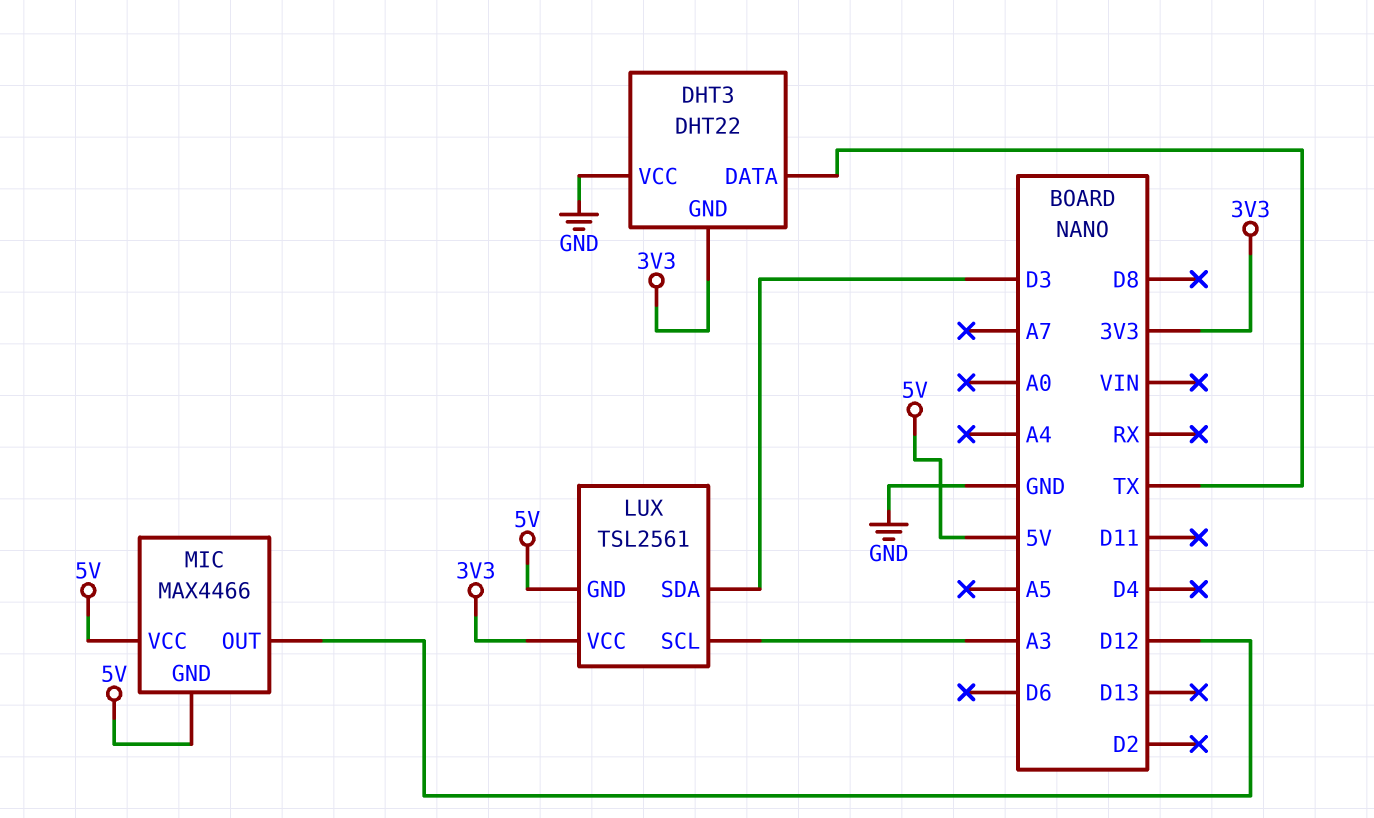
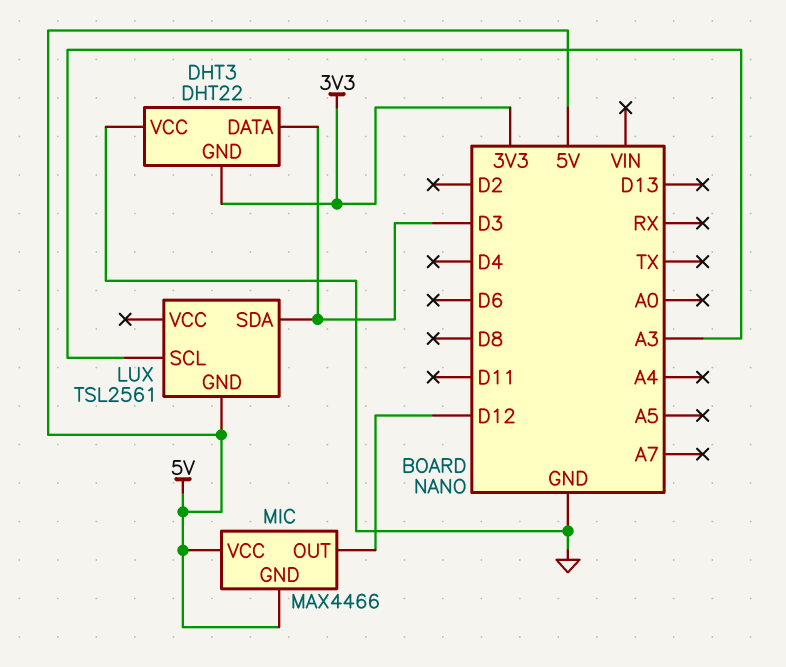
DHT3 pin DATA: TX -> D3
LUX pin VCC: 3V3 -> none

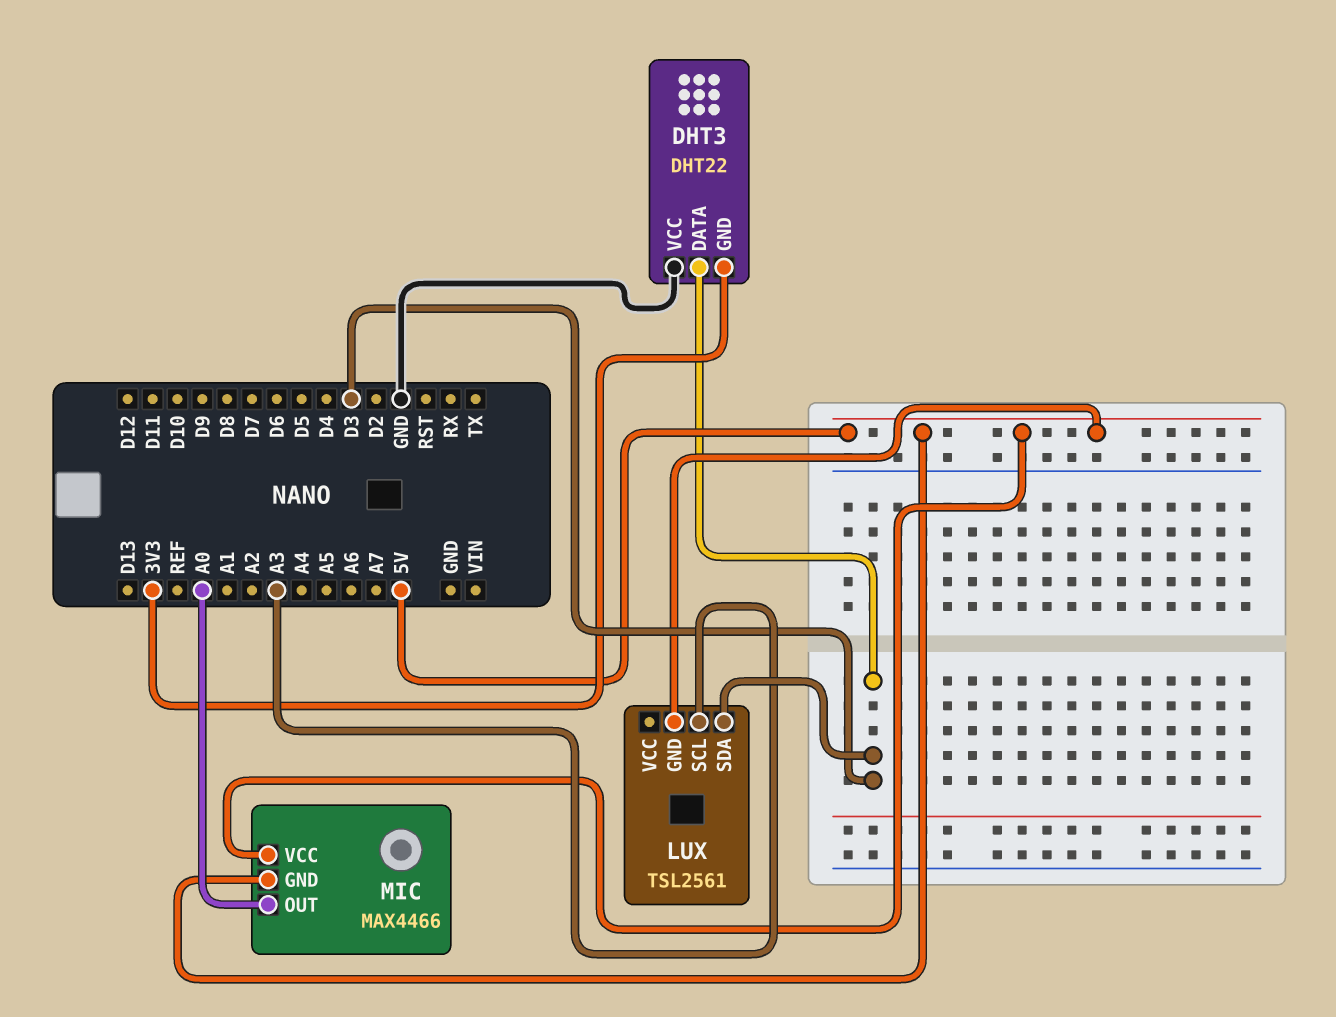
MIC pin OUT: D12 -> A0

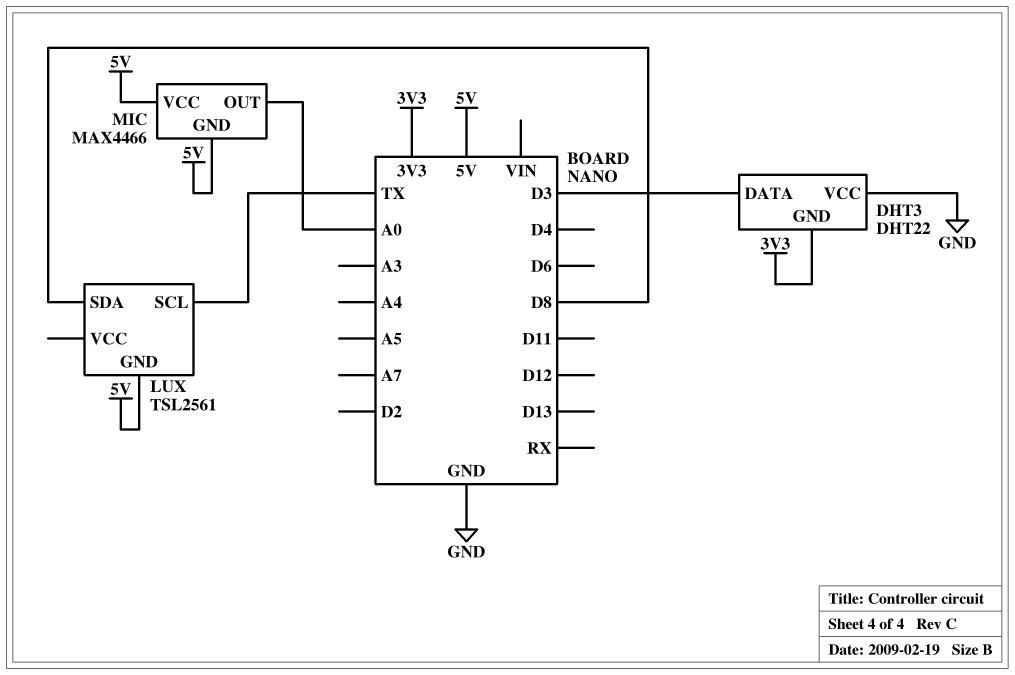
LUX pin SCL: A3 -> TX
LUX pin SDA: D3 -> D8

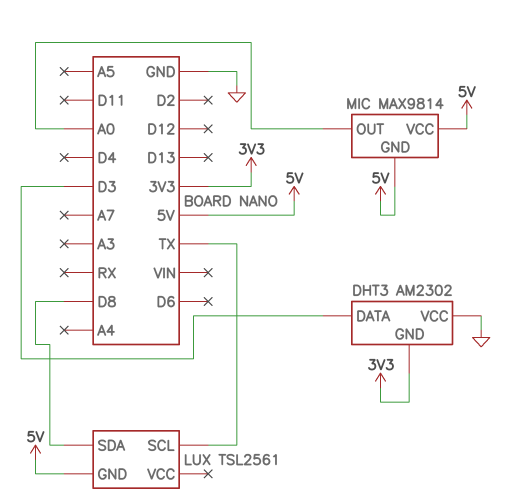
DHT3: DHT22 -> AM2302
MIC: MAX4466 -> MAX9814

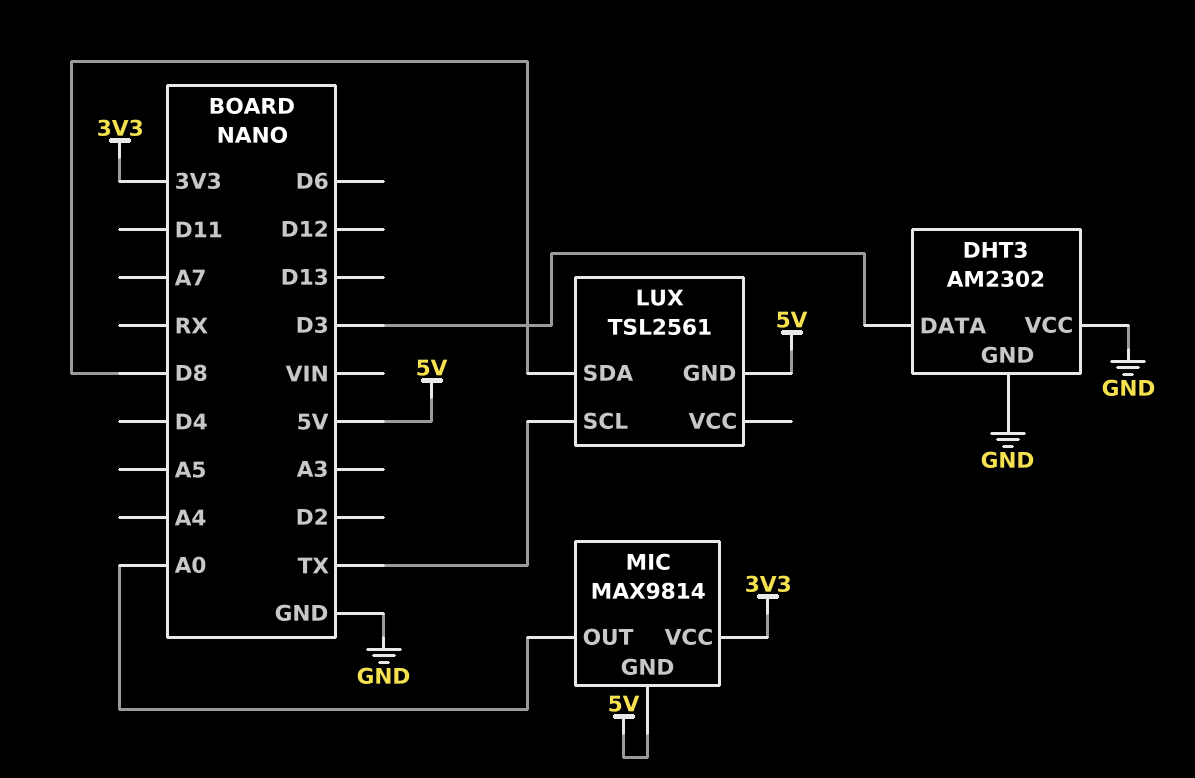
DHT3 pin GND: 3V3 -> GND
MIC pin VCC: 5V -> 3V3

